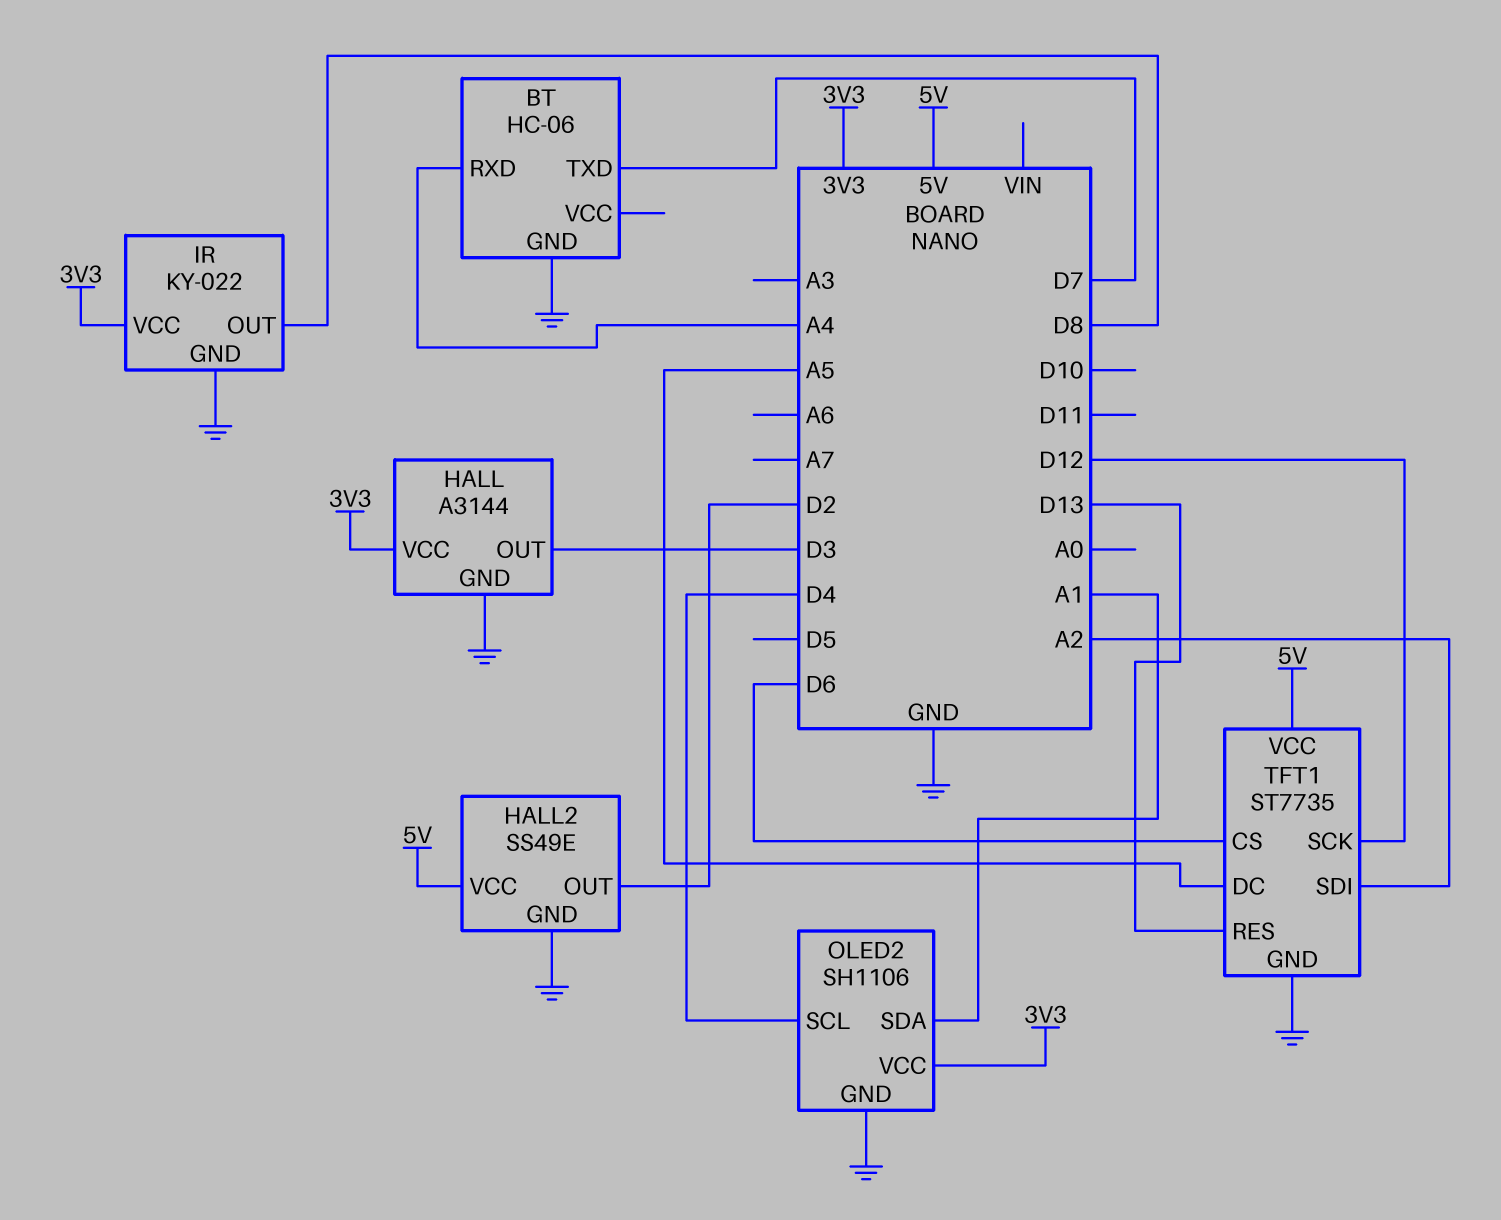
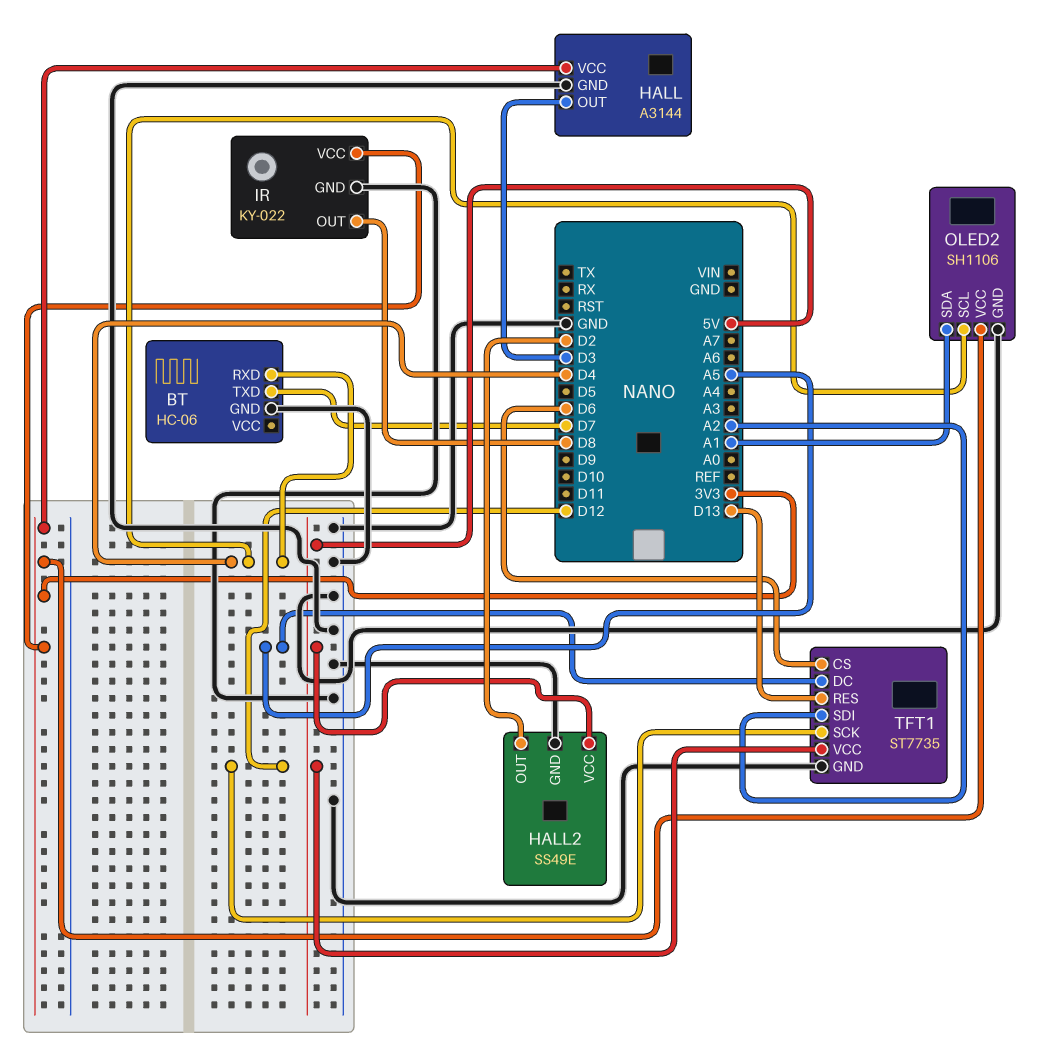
BT pin RXD: A4 -> D4

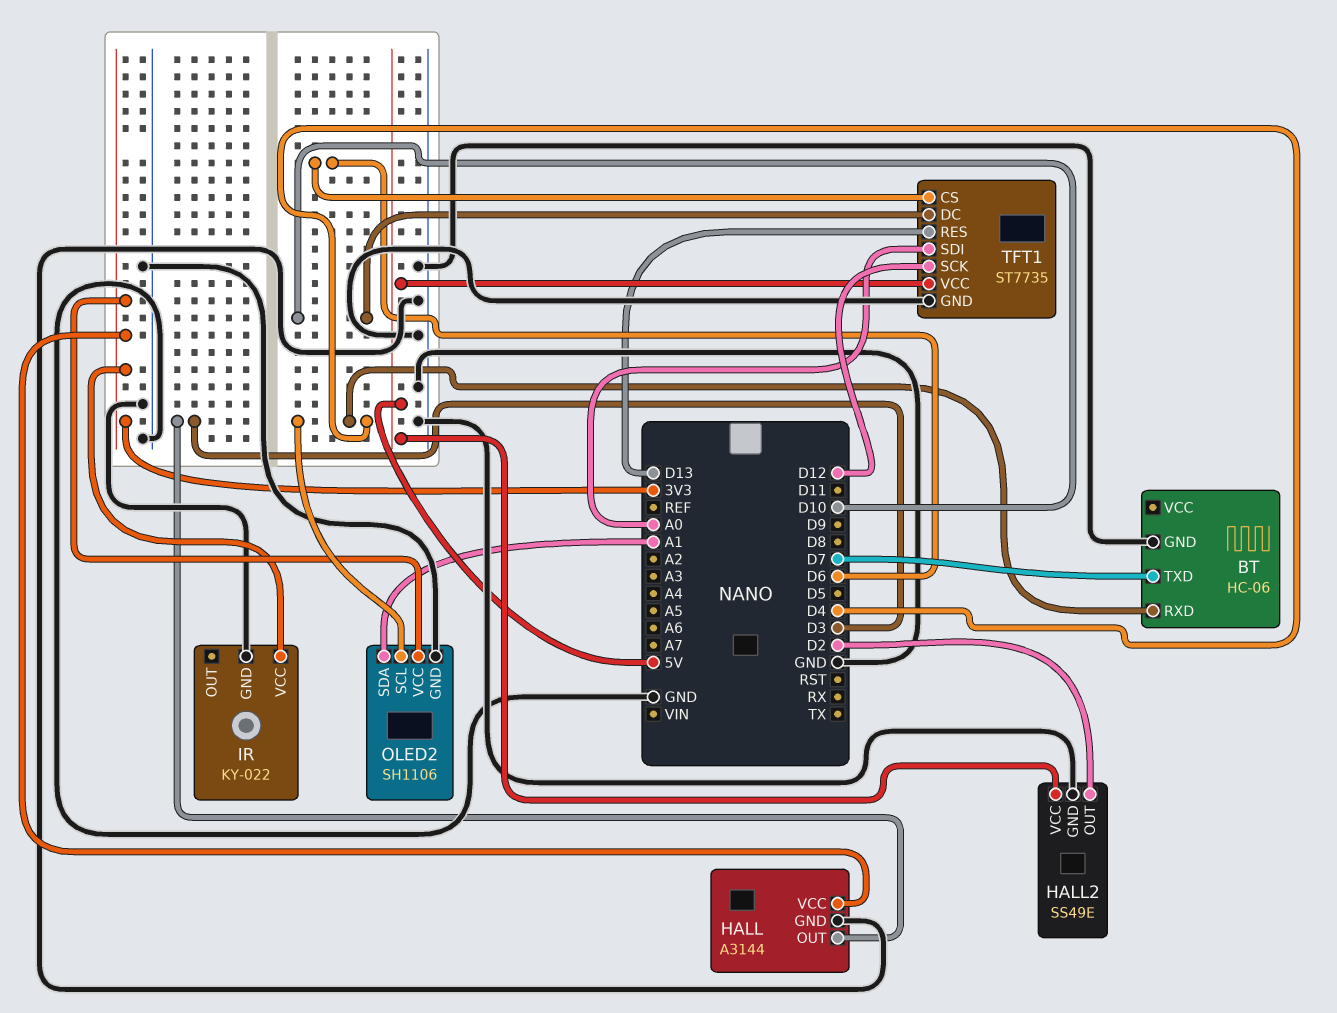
IR pin OUT: D8 -> none
TFT1 pin DC: A5 -> D10
TFT1 pin SDI: A2 -> A0

